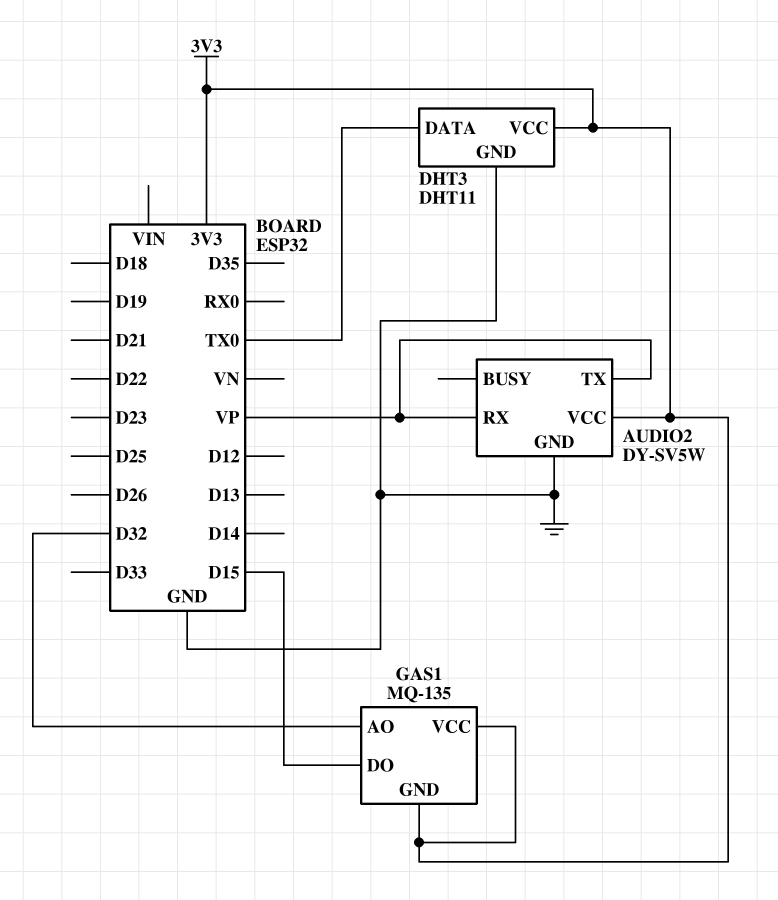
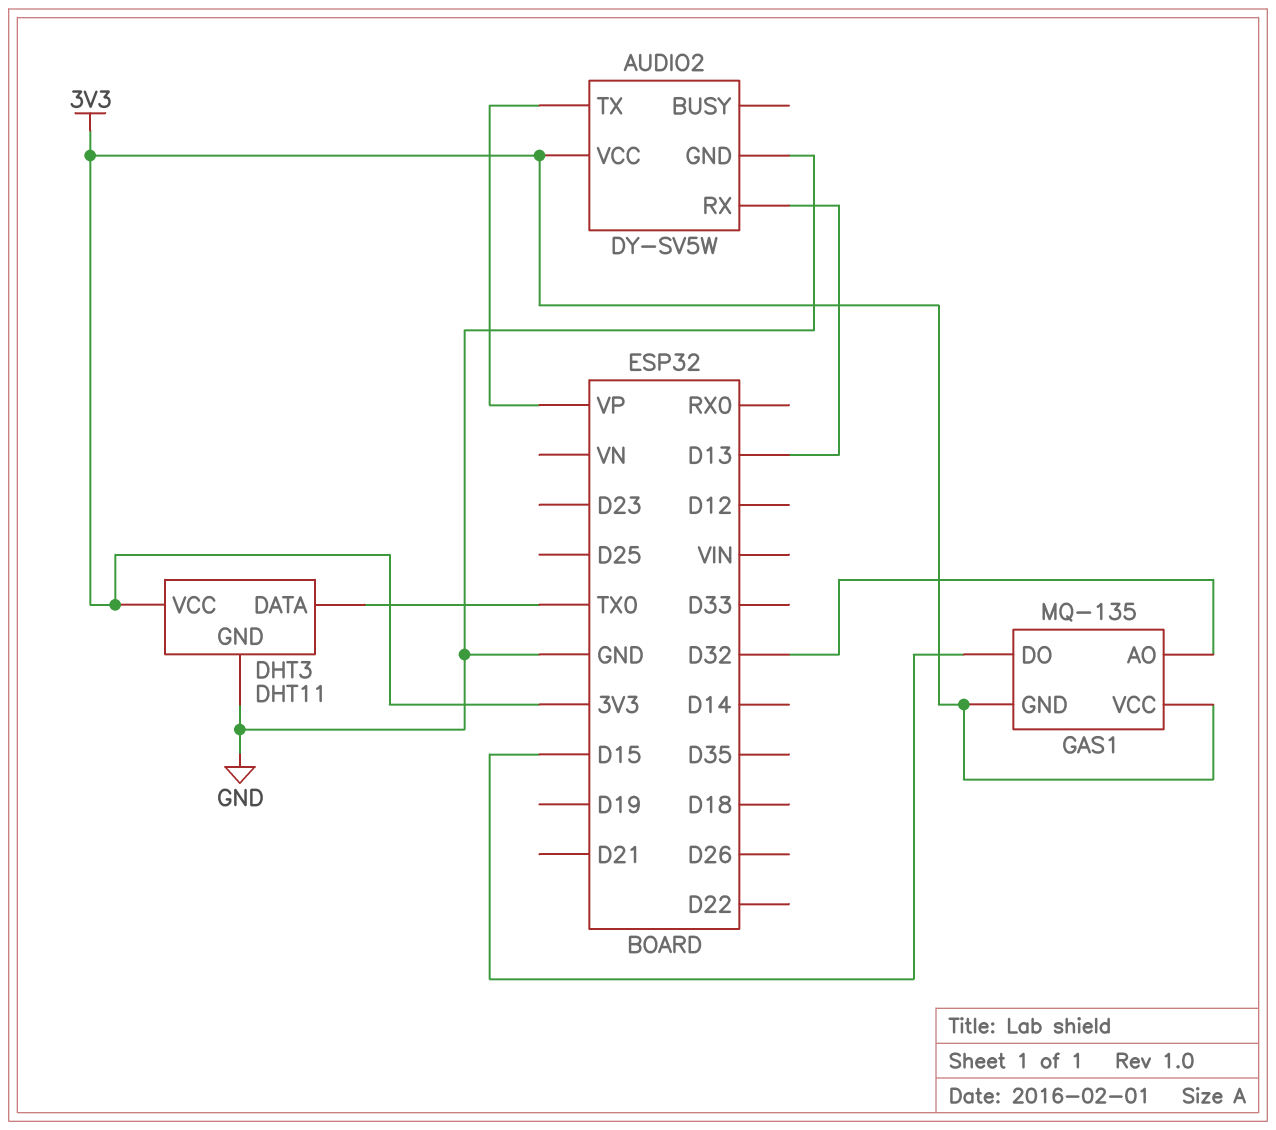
AUDIO2 pin RX: VP -> D13

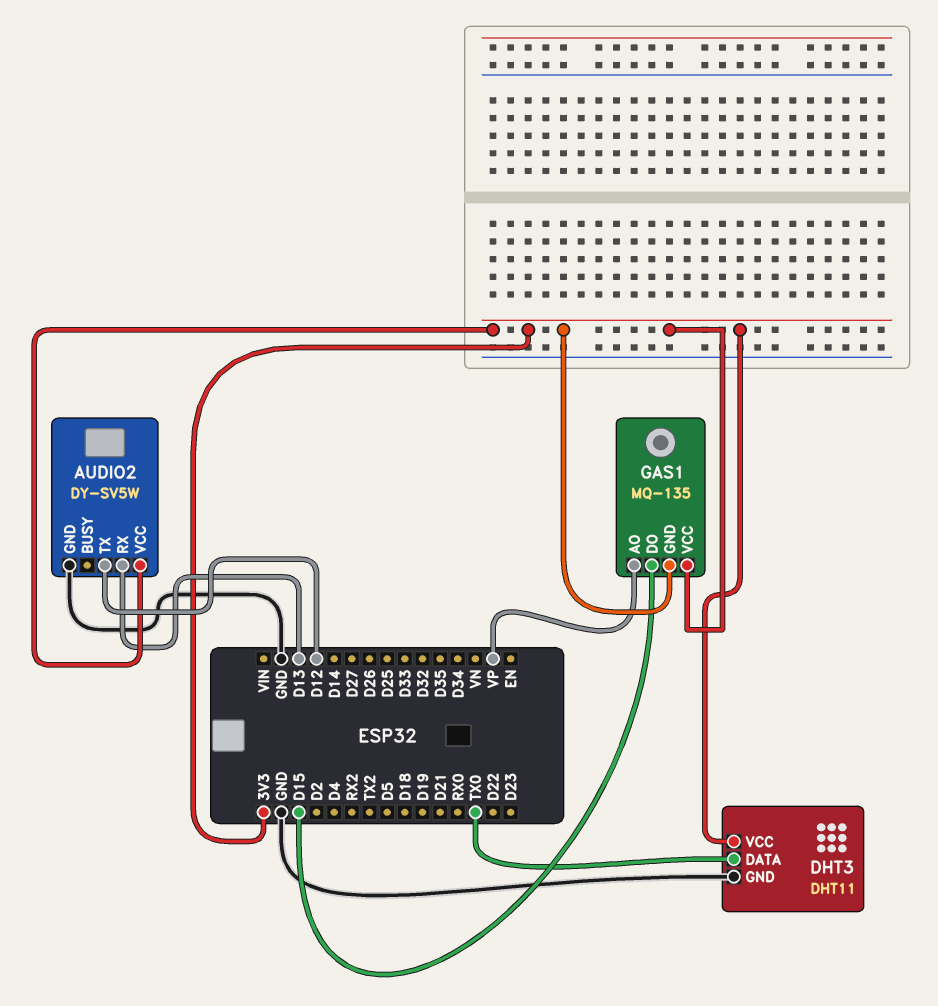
AUDIO2 pin TX: VP -> D12
GAS1 pin AO: D32 -> VP

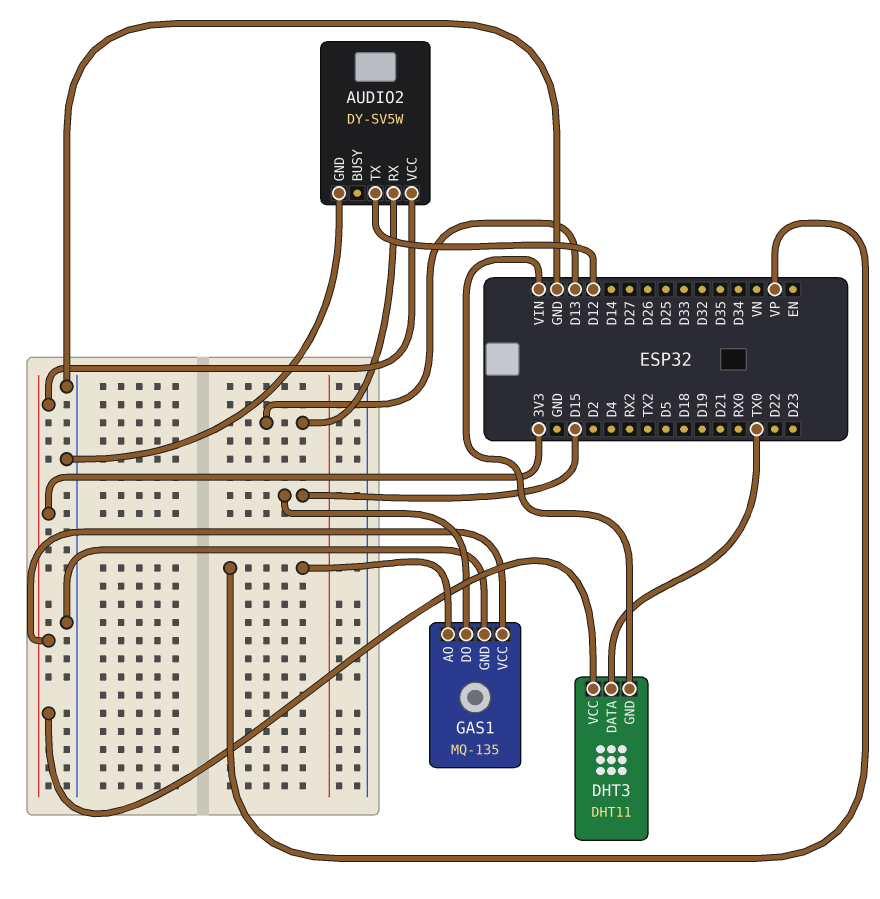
DHT3 pin GND: GND -> VIN
GAS1 pin GND: 3V3 -> GND

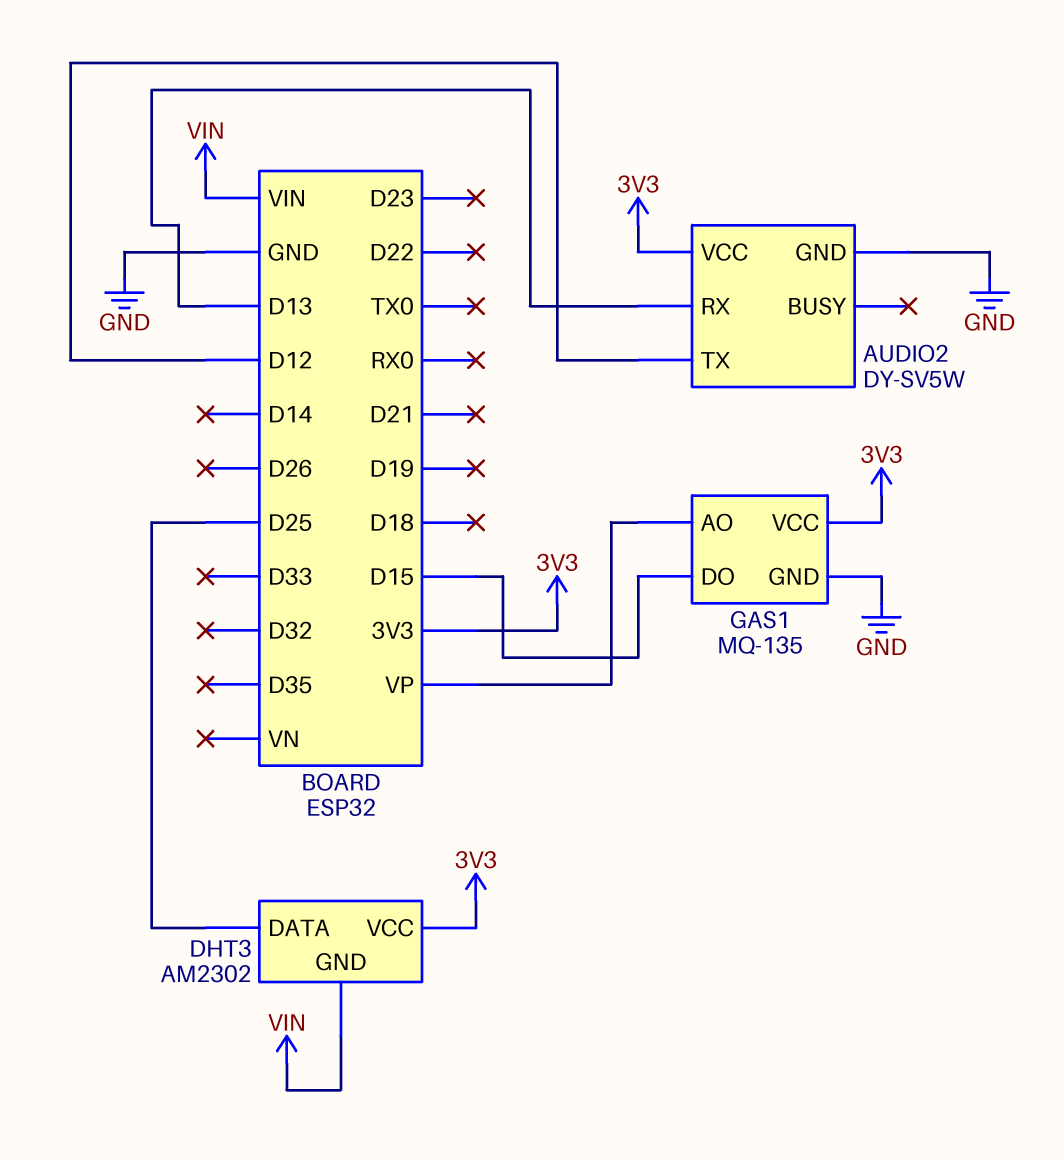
DHT3: DHT11 -> AM2302
DHT3 pin DATA: TX0 -> D25

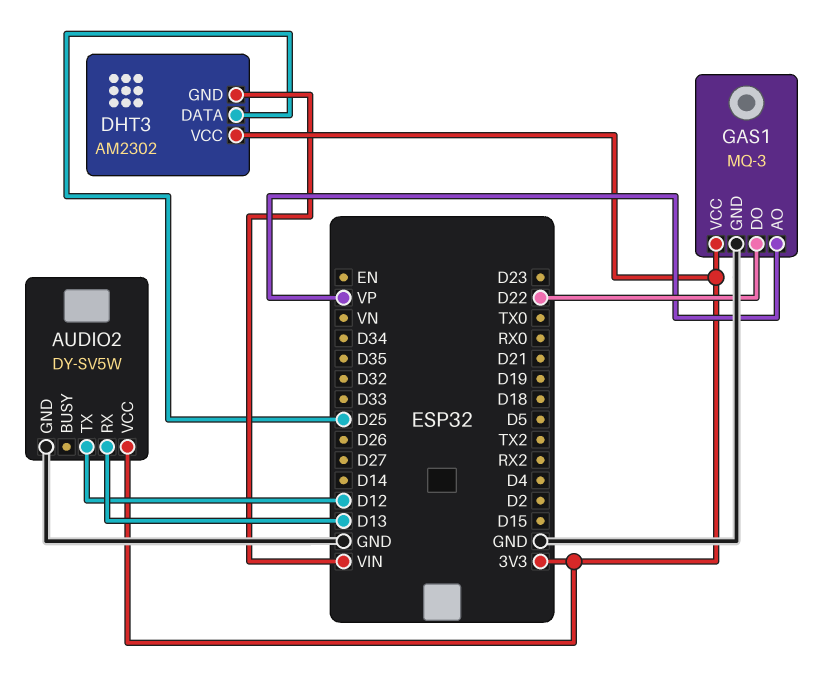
GAS1: MQ-135 -> MQ-3
GAS1 pin DO: D15 -> D22

